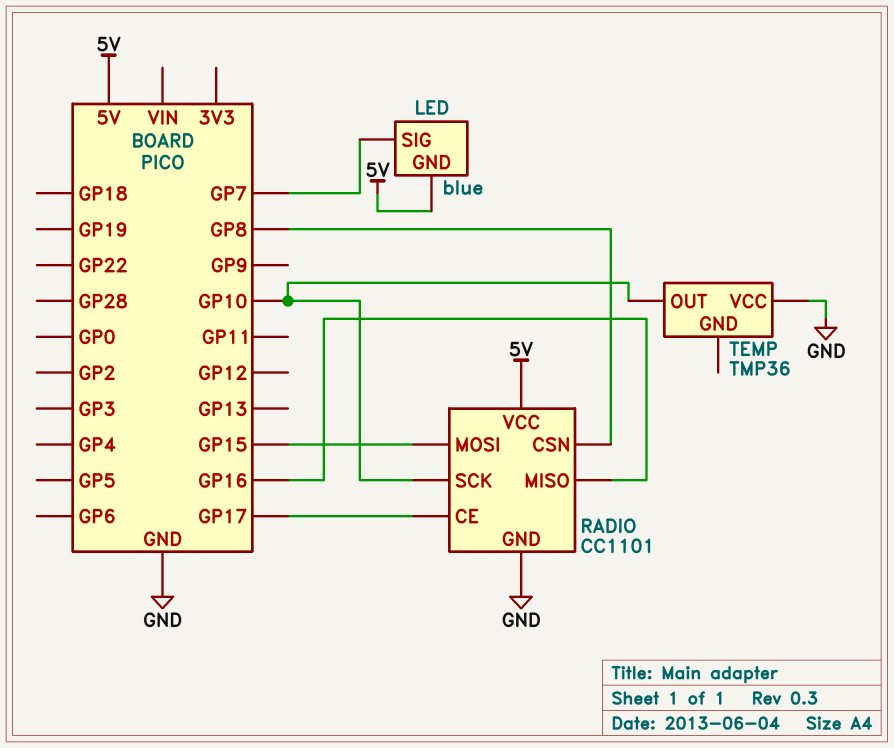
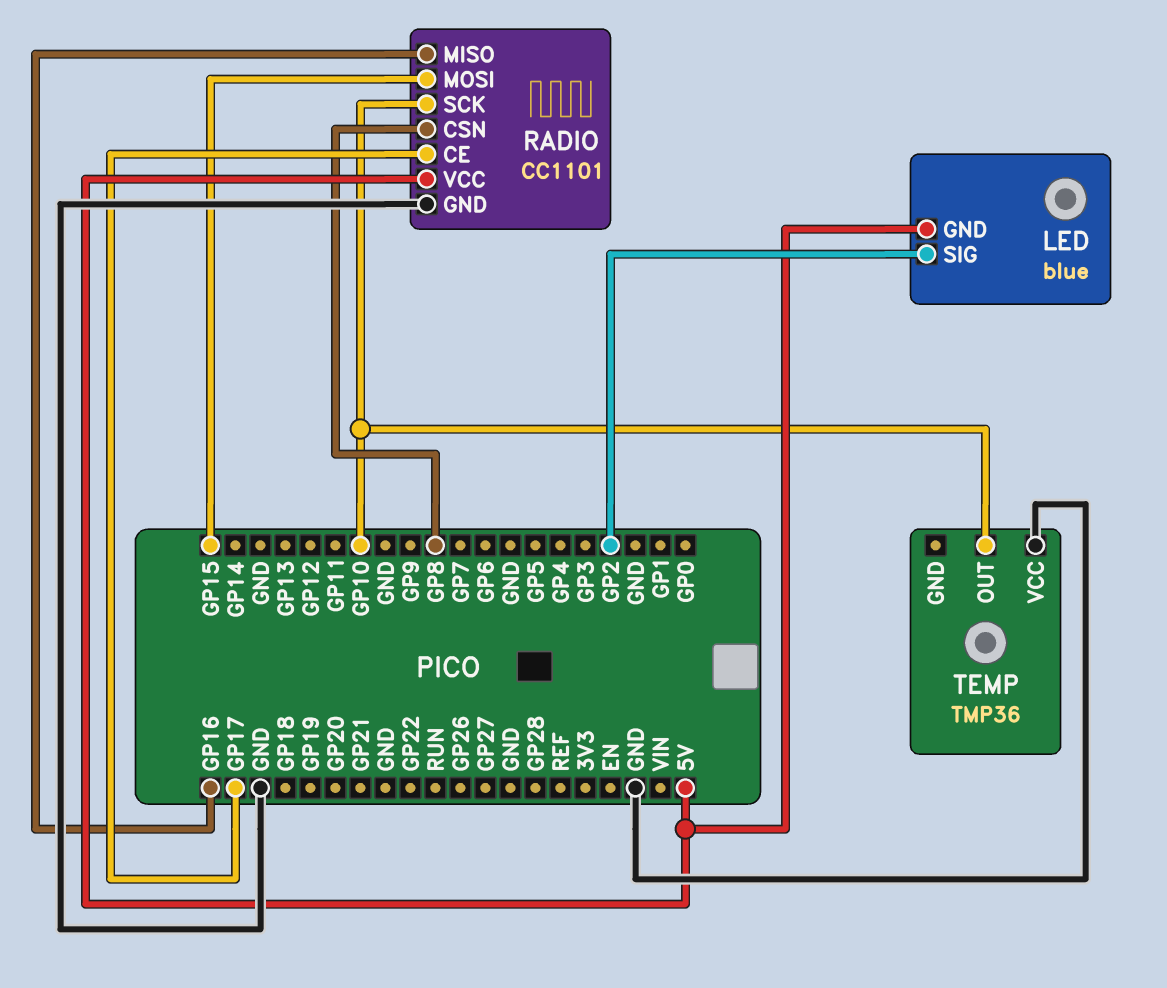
LED pin SIG: GP7 -> GP2

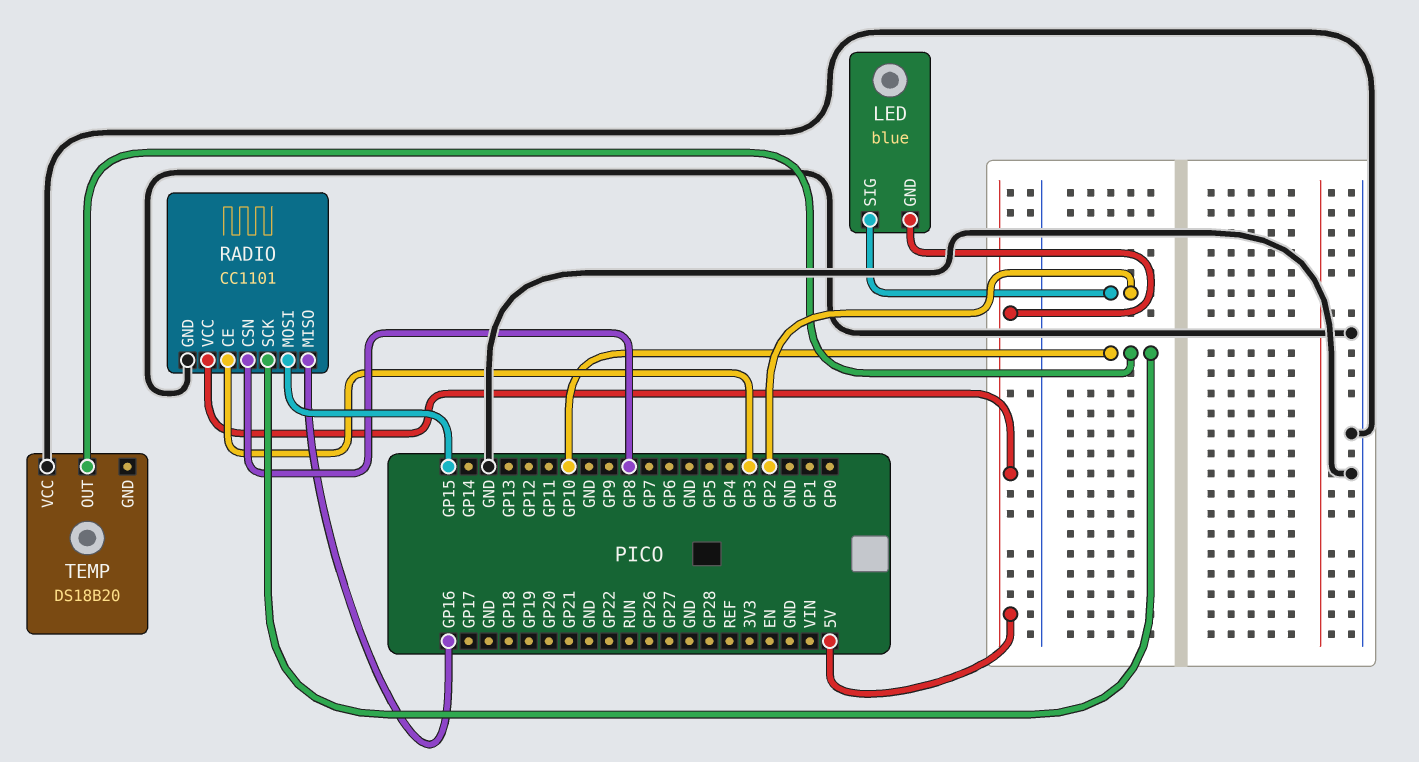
RADIO pin CE: GP17 -> GP3
TEMP: TMP36 -> DS18B20

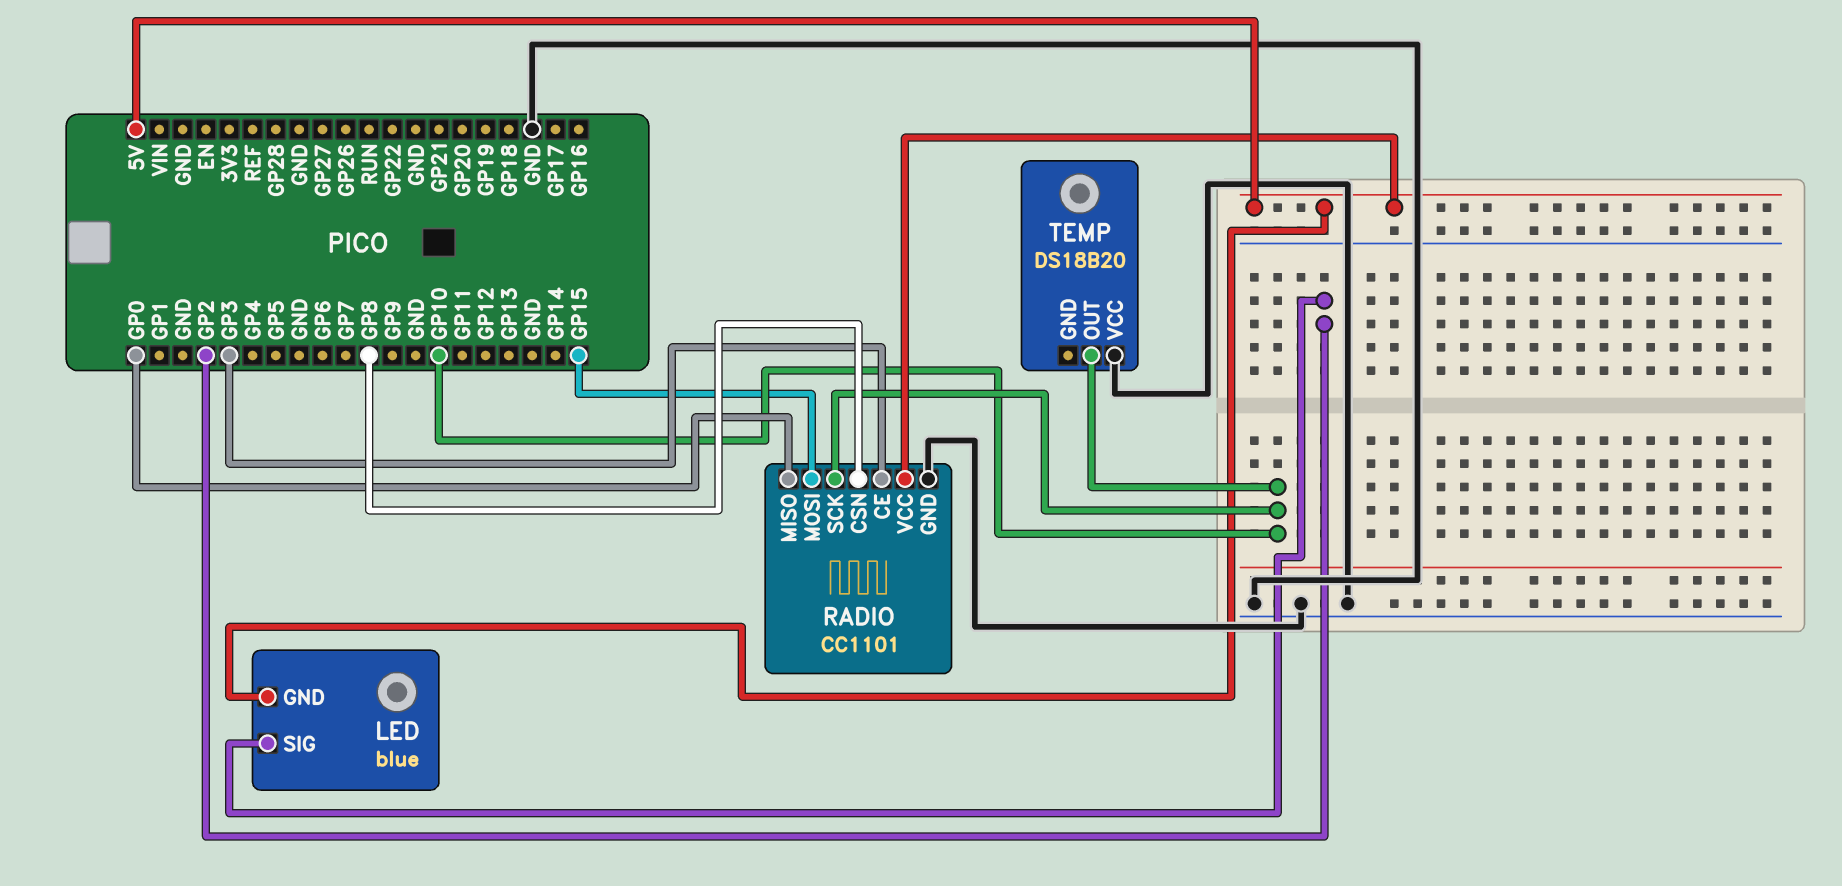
RADIO pin MISO: GP16 -> GP0

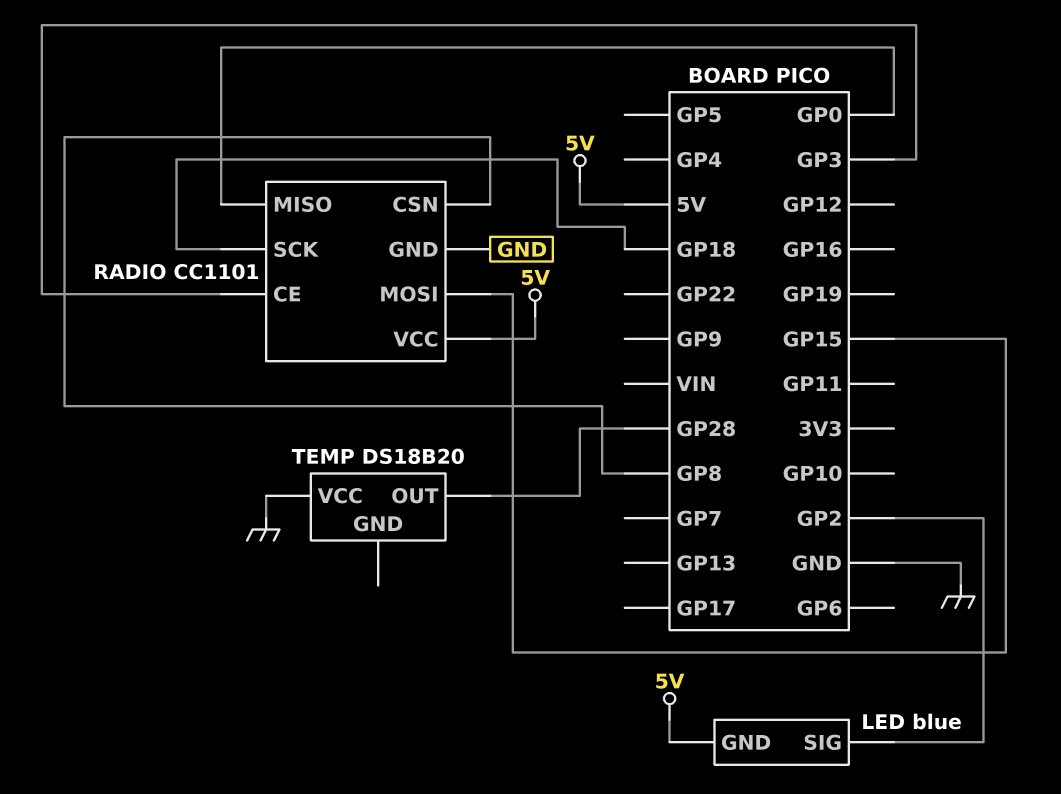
RADIO pin SCK: GP10 -> GP18
TEMP pin OUT: GP10 -> GP28

